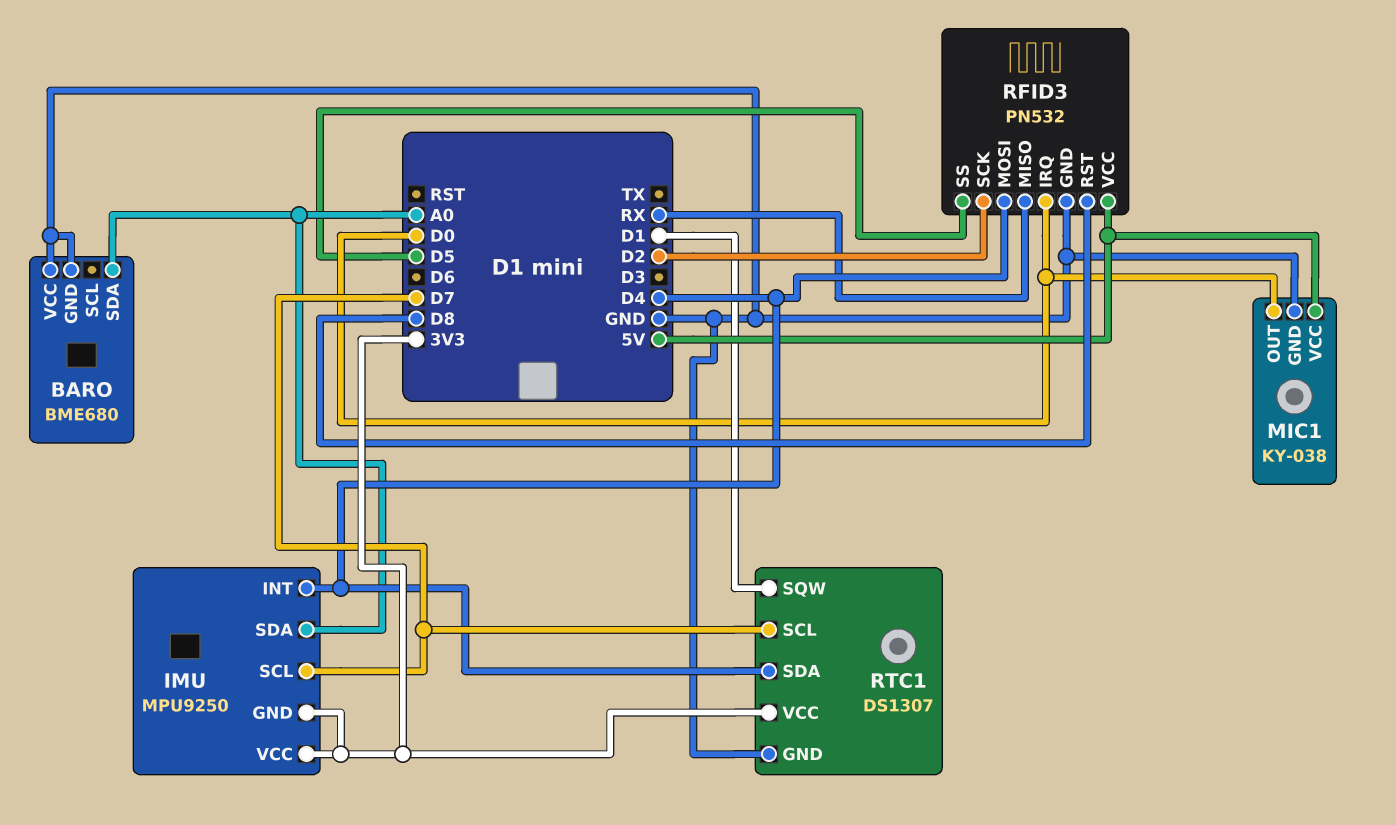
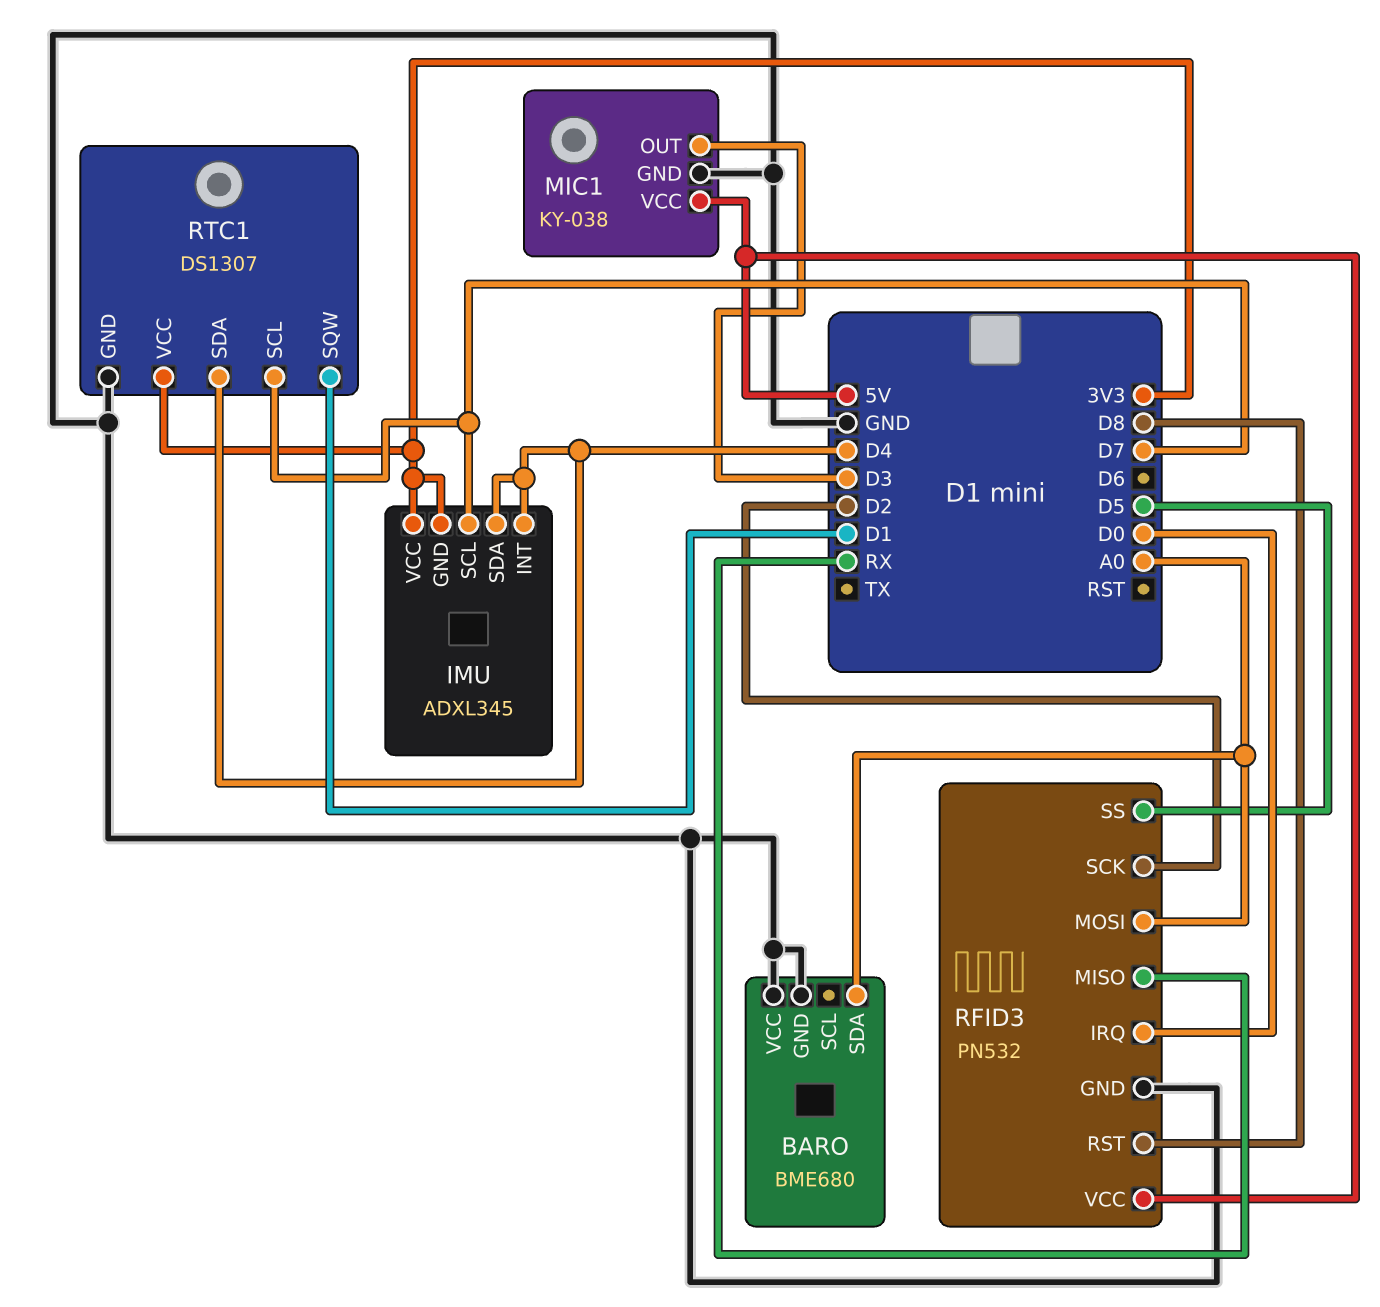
IMU: MPU9250 -> ADXL345
IMU pin SDA: A0 -> D4
MIC1 pin OUT: D0 -> D3
RFID3 pin MOSI: D4 -> A0

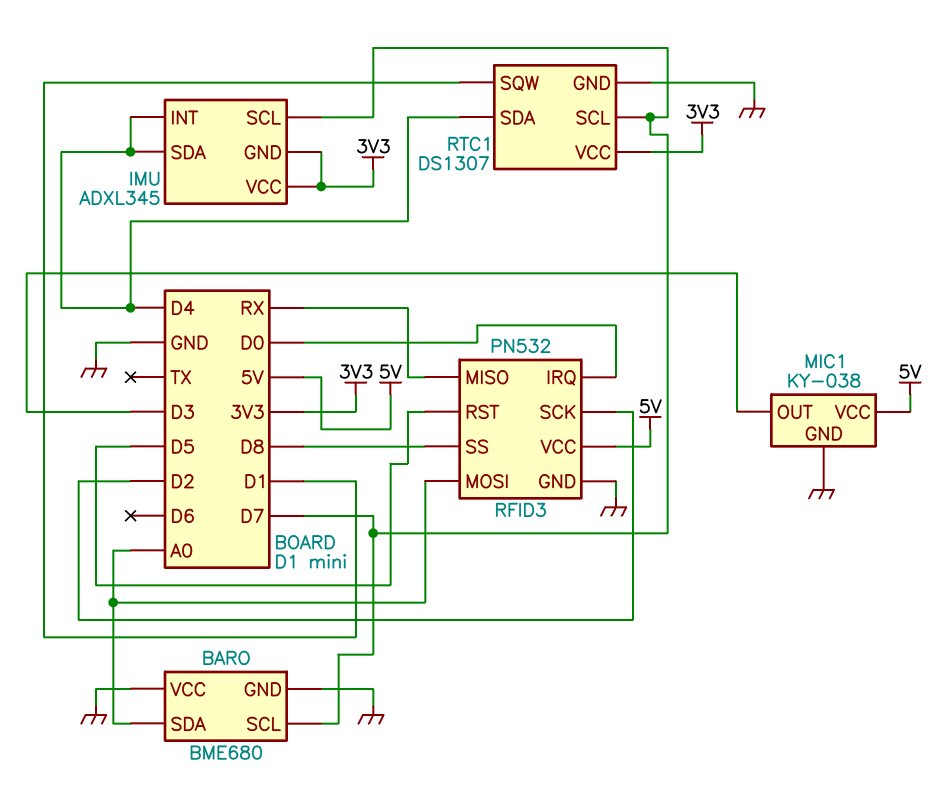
BARO pin SCL: none -> D7
RFID3 pin RST: D8 -> D5
RFID3 pin SS: D5 -> D8

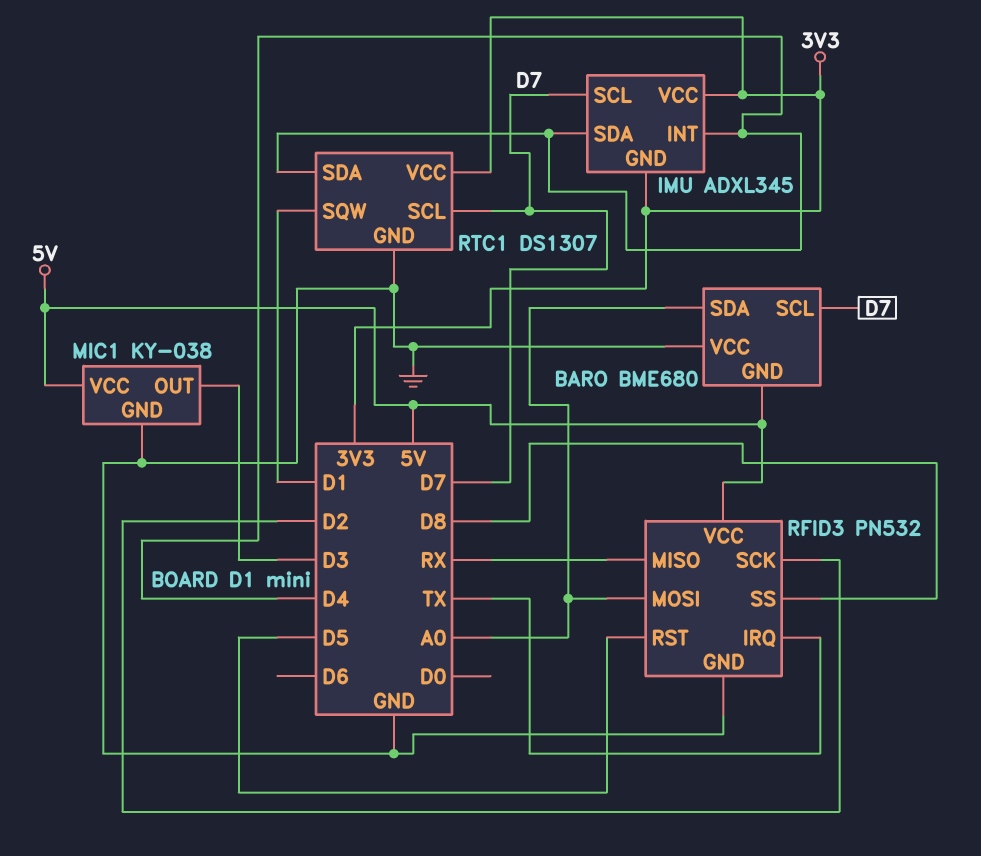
BARO pin GND: GND -> 5V
RFID3 pin IRQ: D0 -> TX

